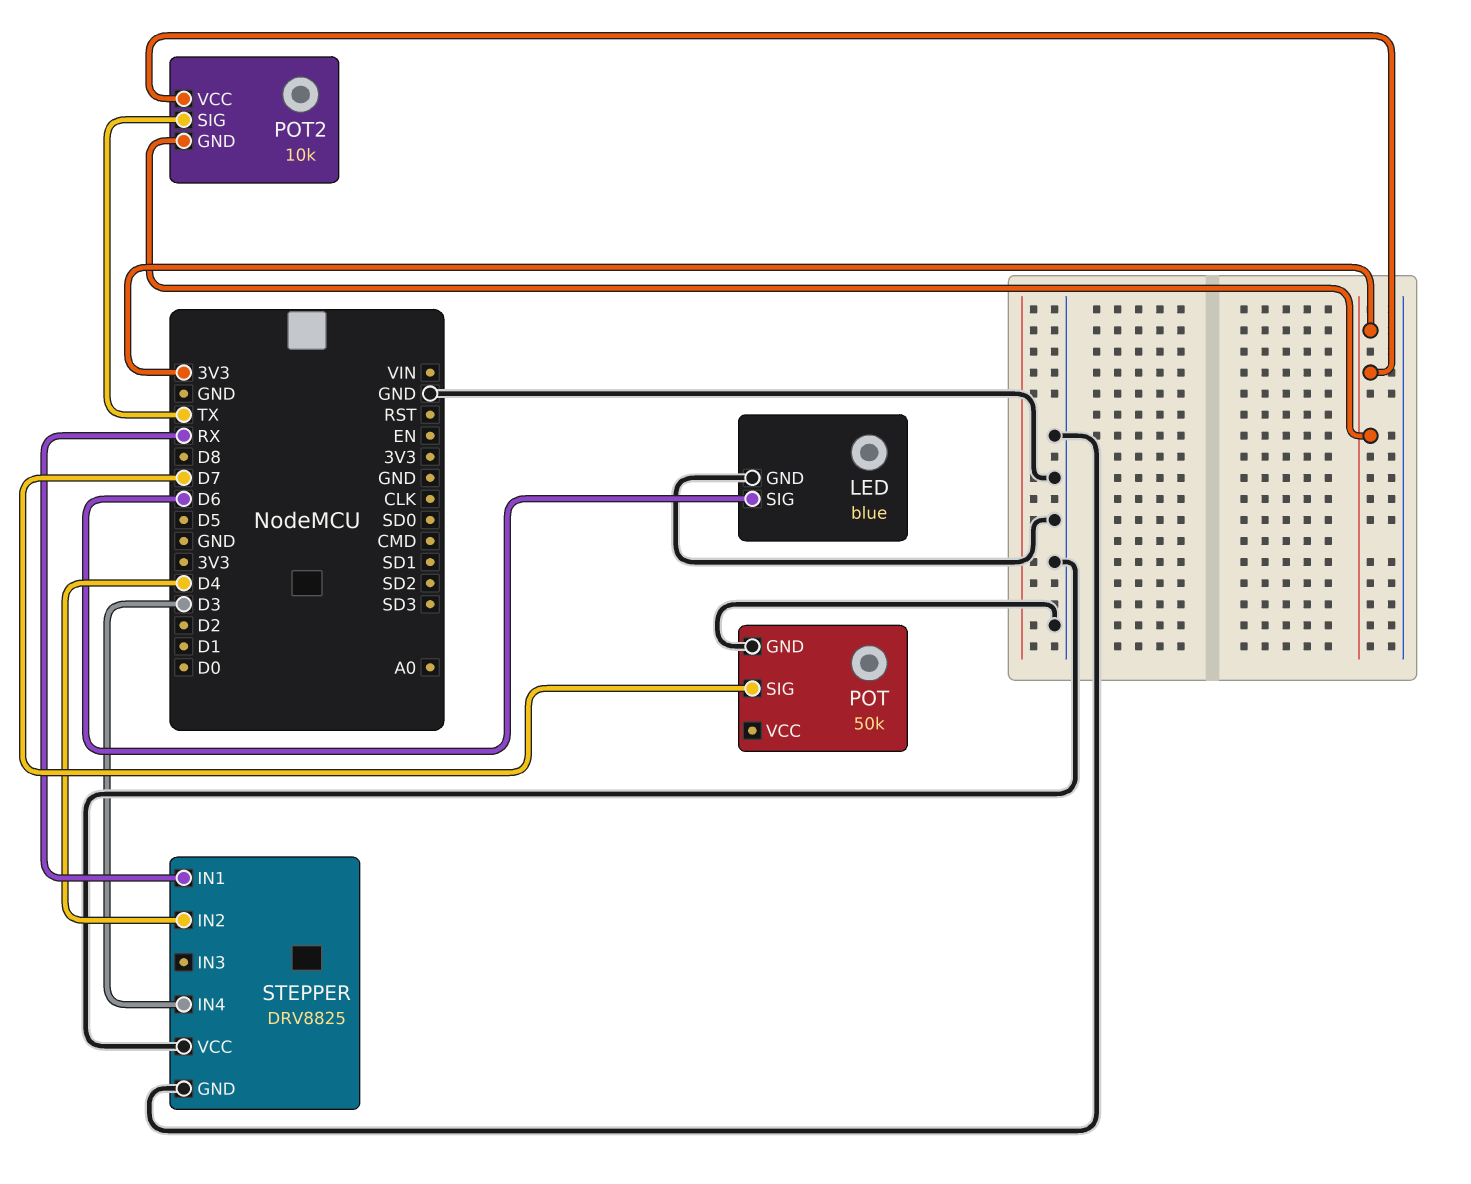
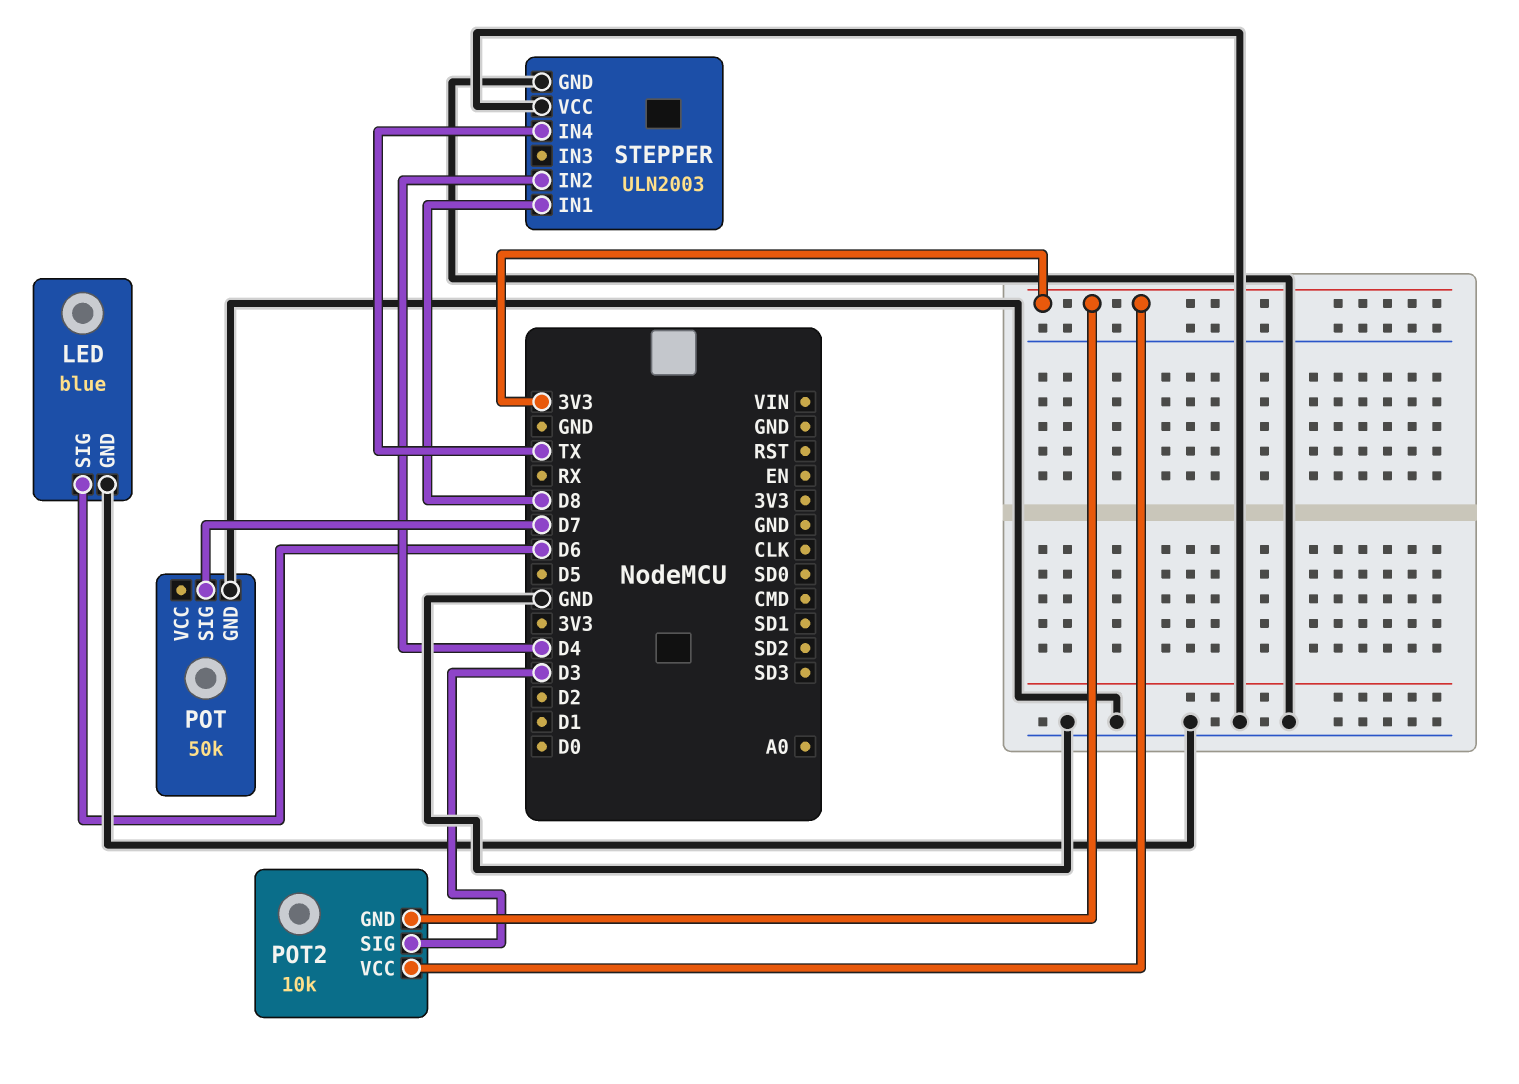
POT2 pin SIG: TX -> D3
STEPPER: DRV8825 -> ULN2003
STEPPER pin IN1: RX -> D8
STEPPER pin IN4: D3 -> TX

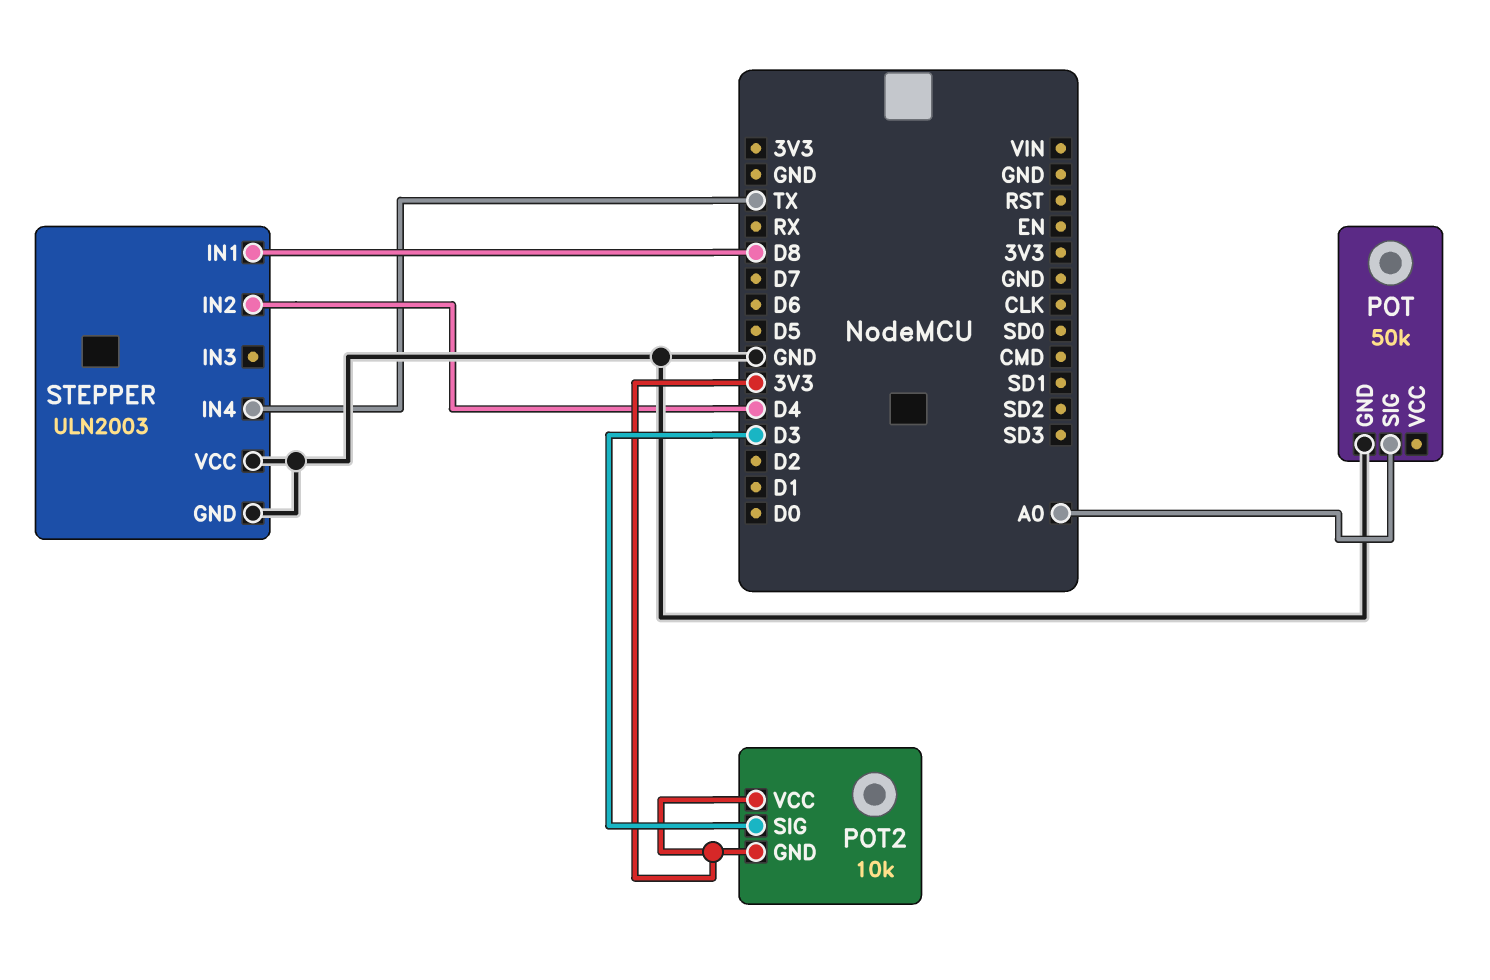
LED: blue -> none
LED pin GND: GND -> none
LED pin SIG: D6 -> none
POT pin SIG: D7 -> A0

